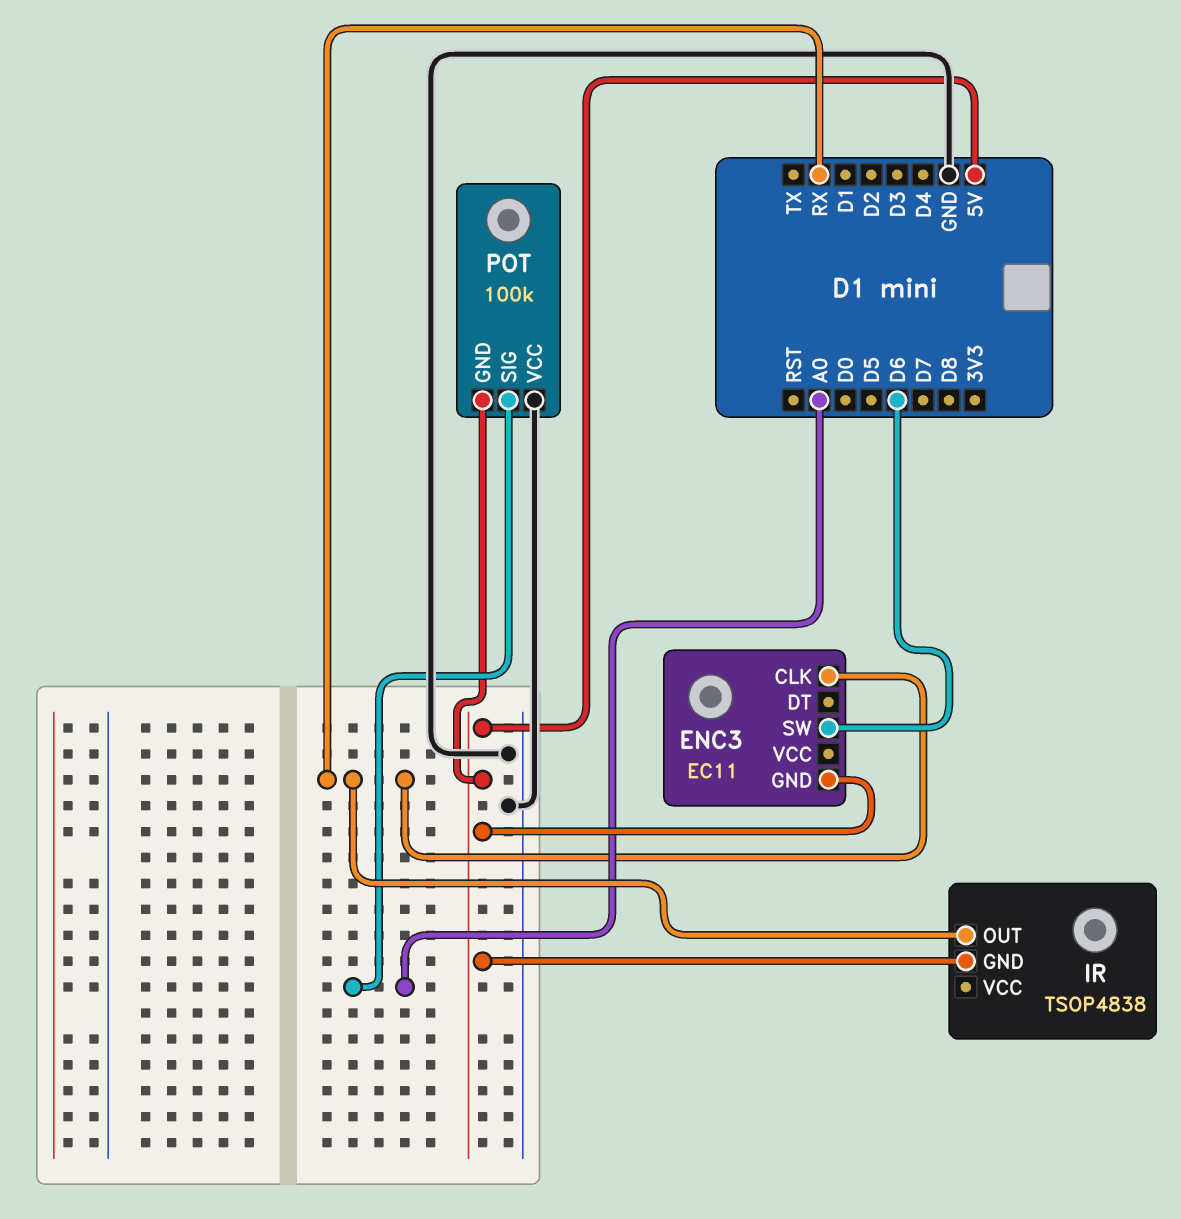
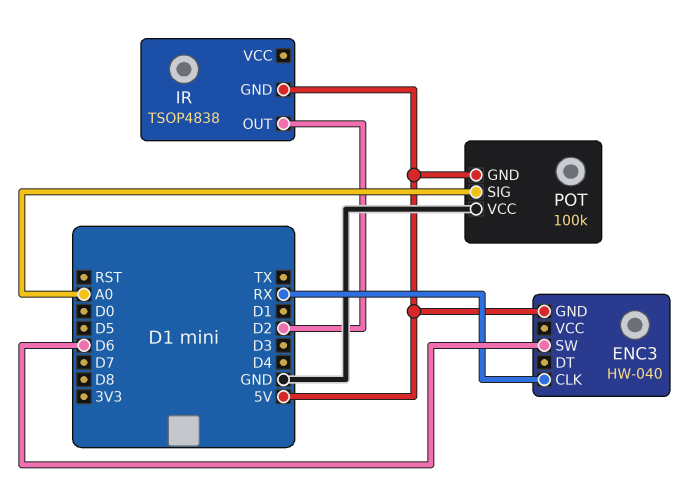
ENC3: EC11 -> HW-040
IR pin OUT: RX -> D2

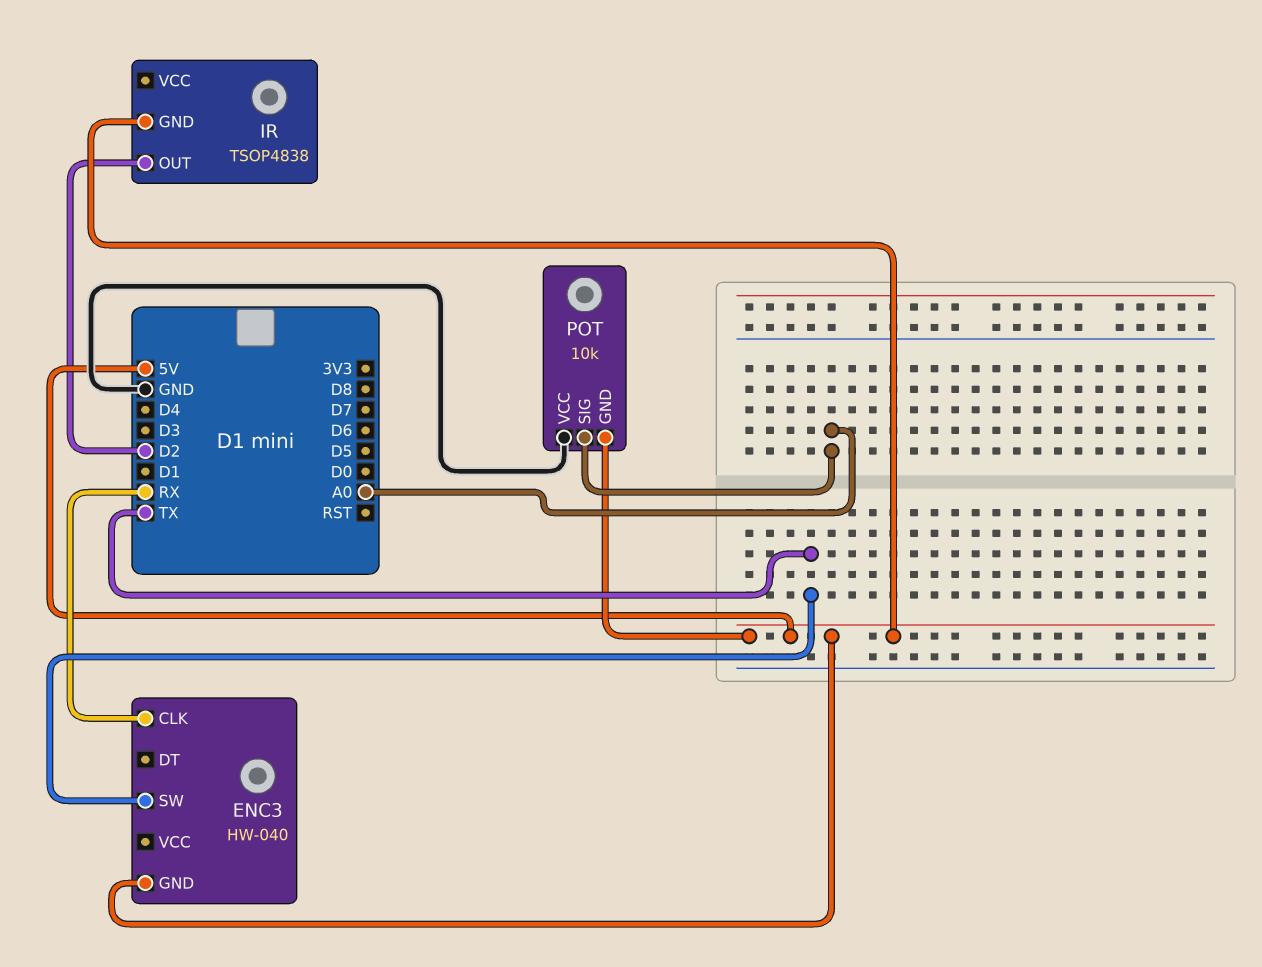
ENC3 pin SW: D6 -> TX
POT: 100k -> 10k

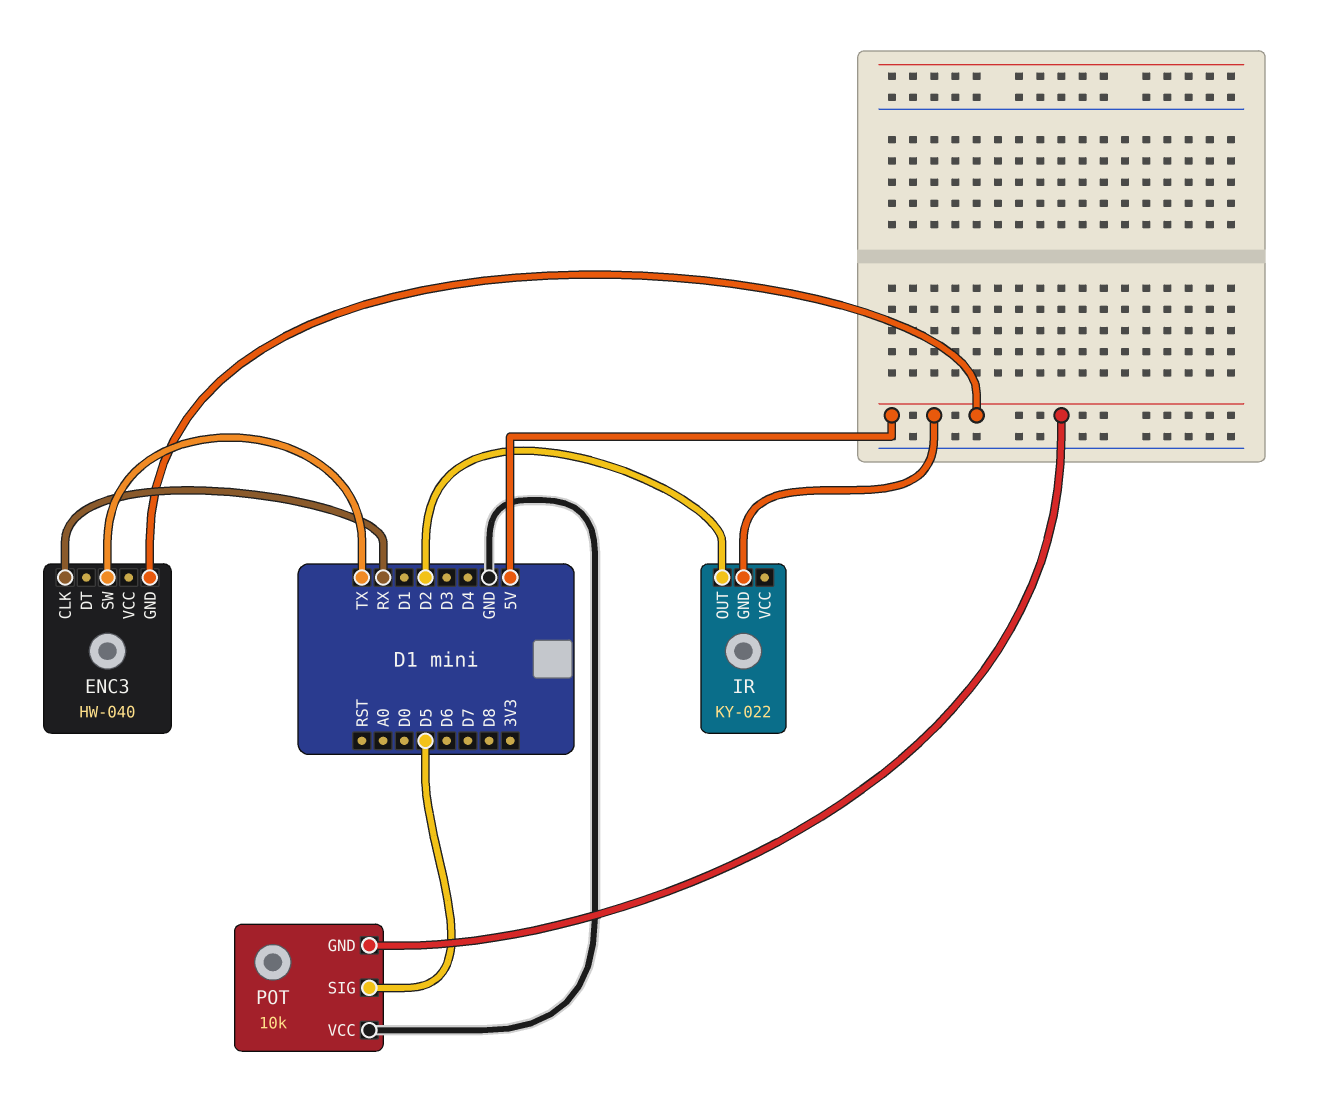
IR: TSOP4838 -> KY-022
POT pin SIG: A0 -> D5

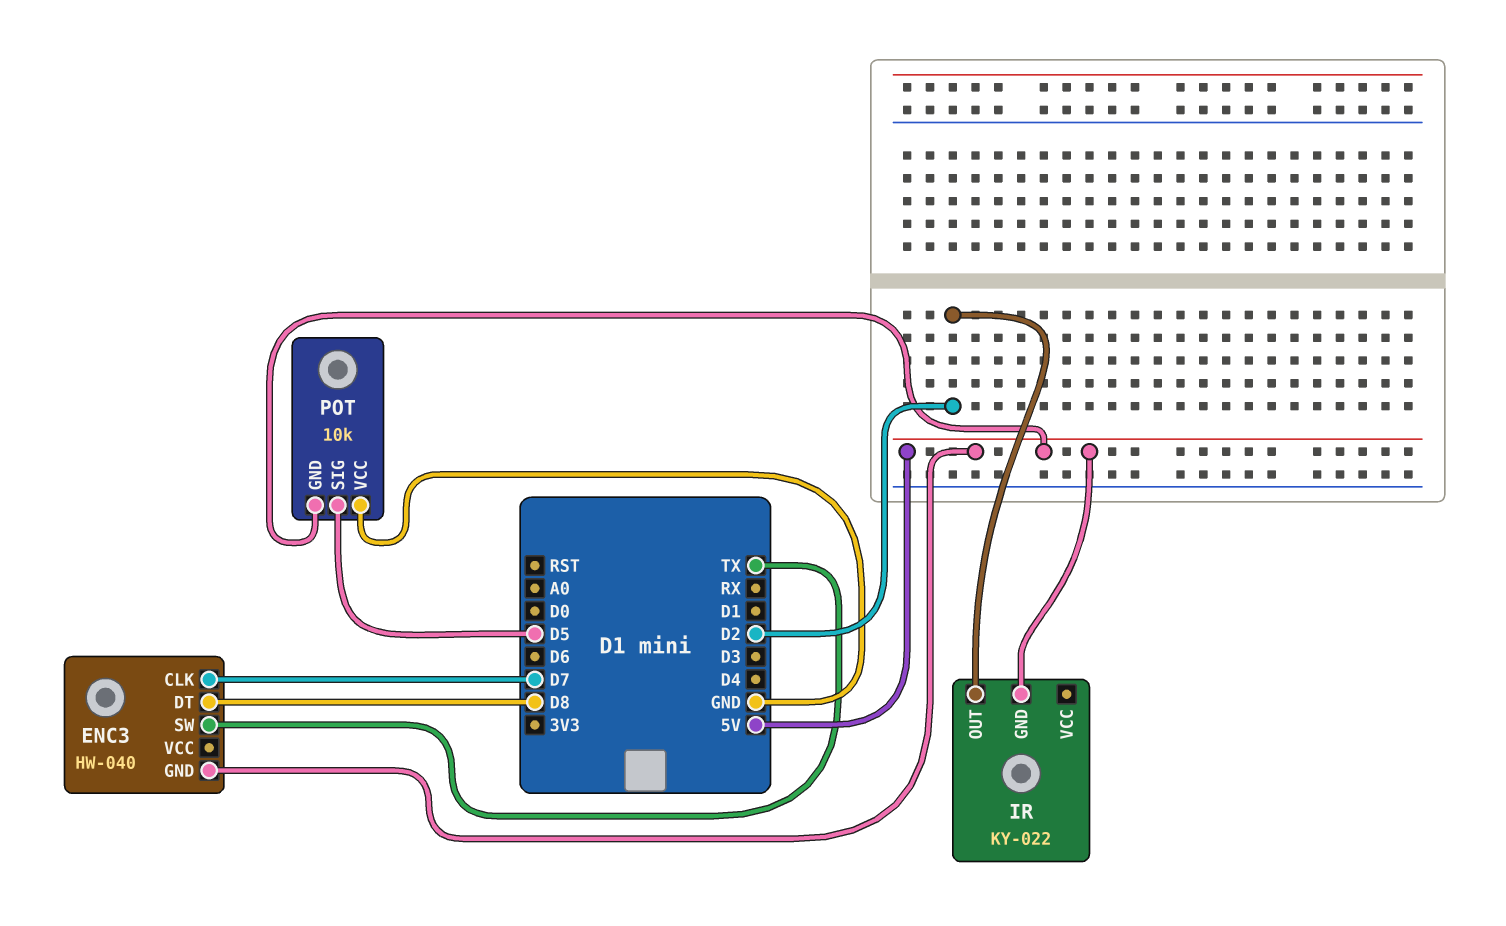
ENC3 pin CLK: RX -> D7
ENC3 pin DT: none -> D8

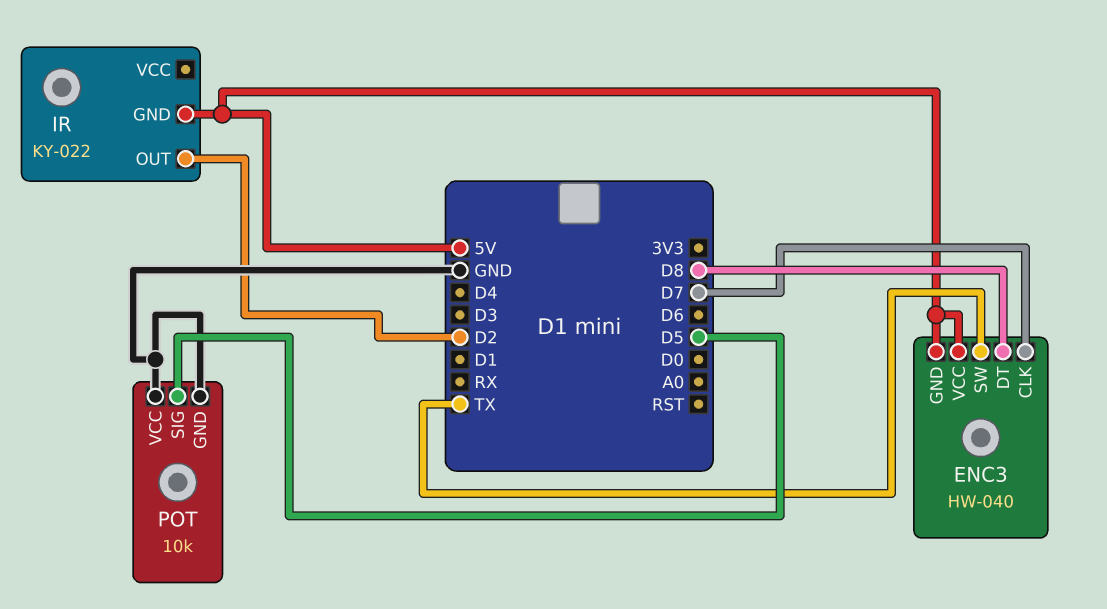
ENC3 pin VCC: none -> 5V
POT pin GND: 5V -> GND

